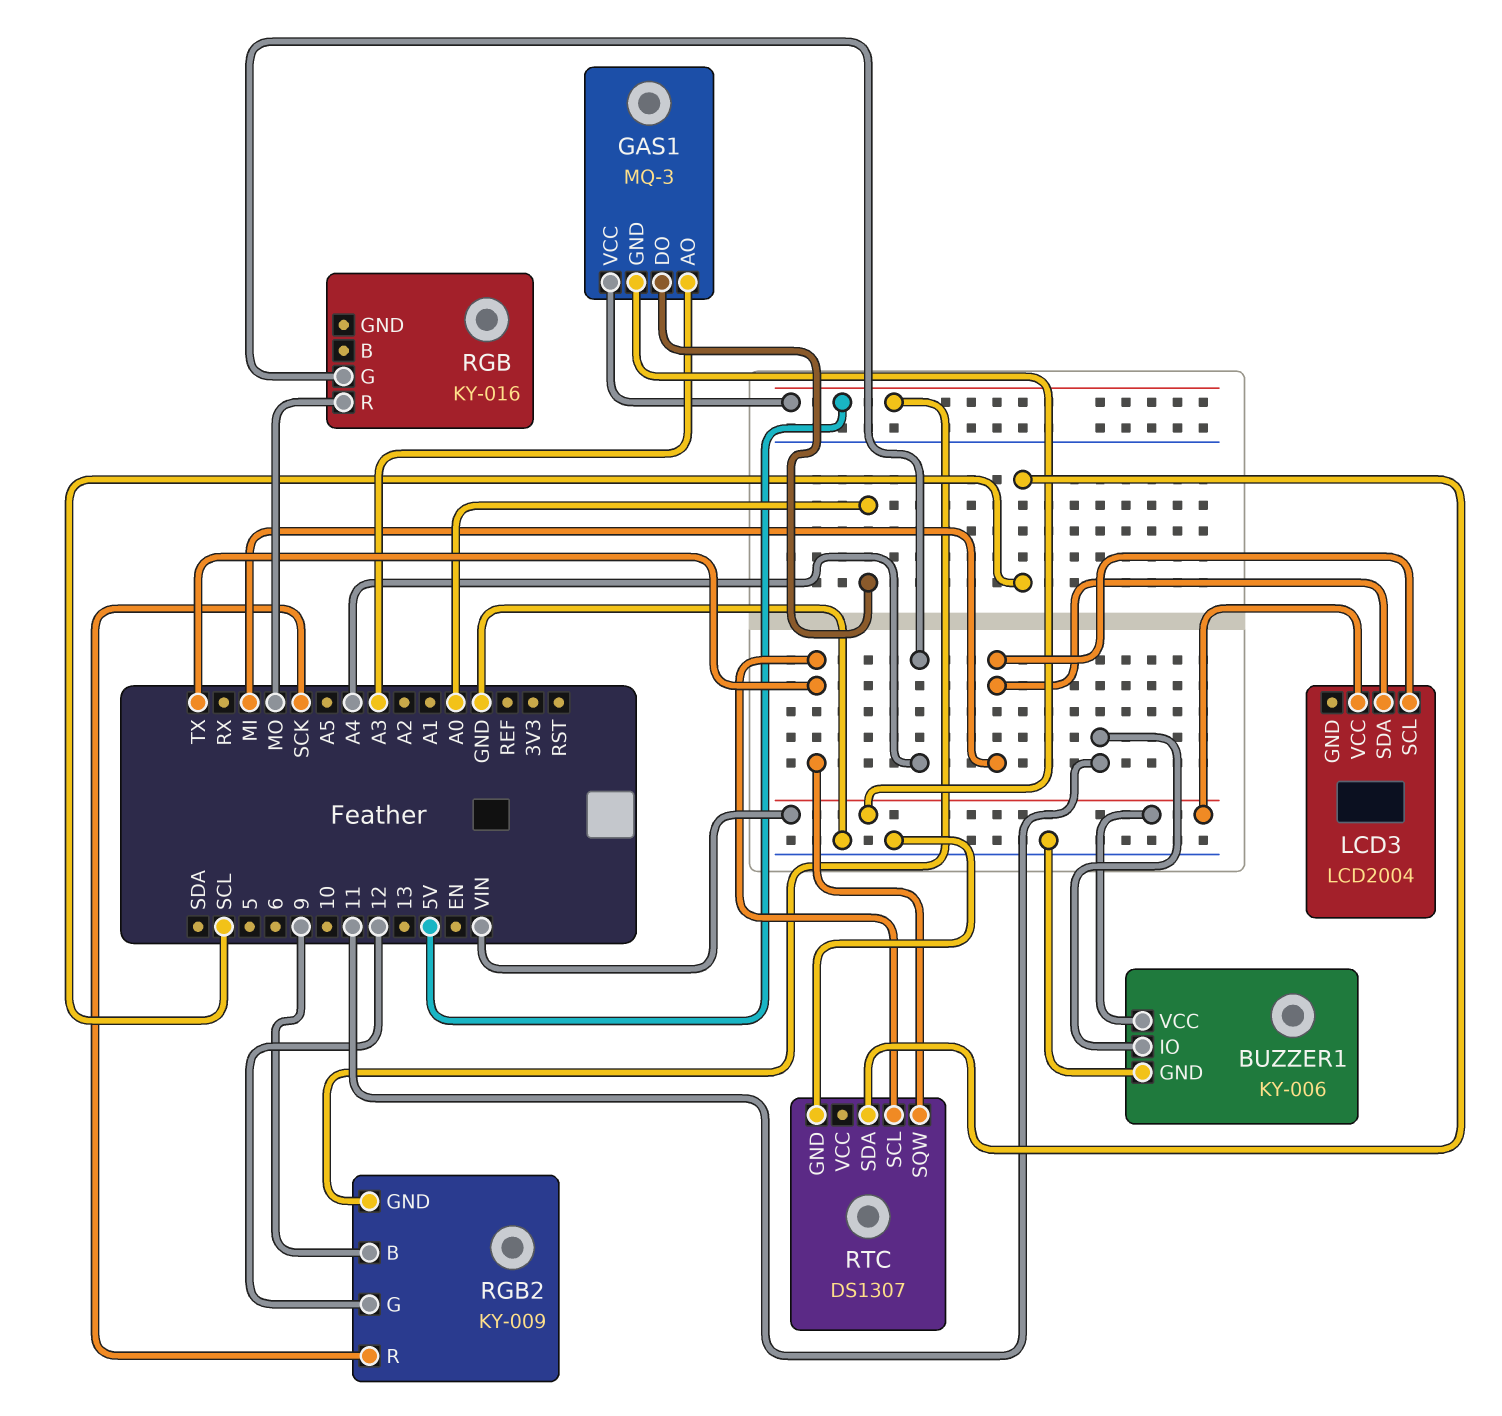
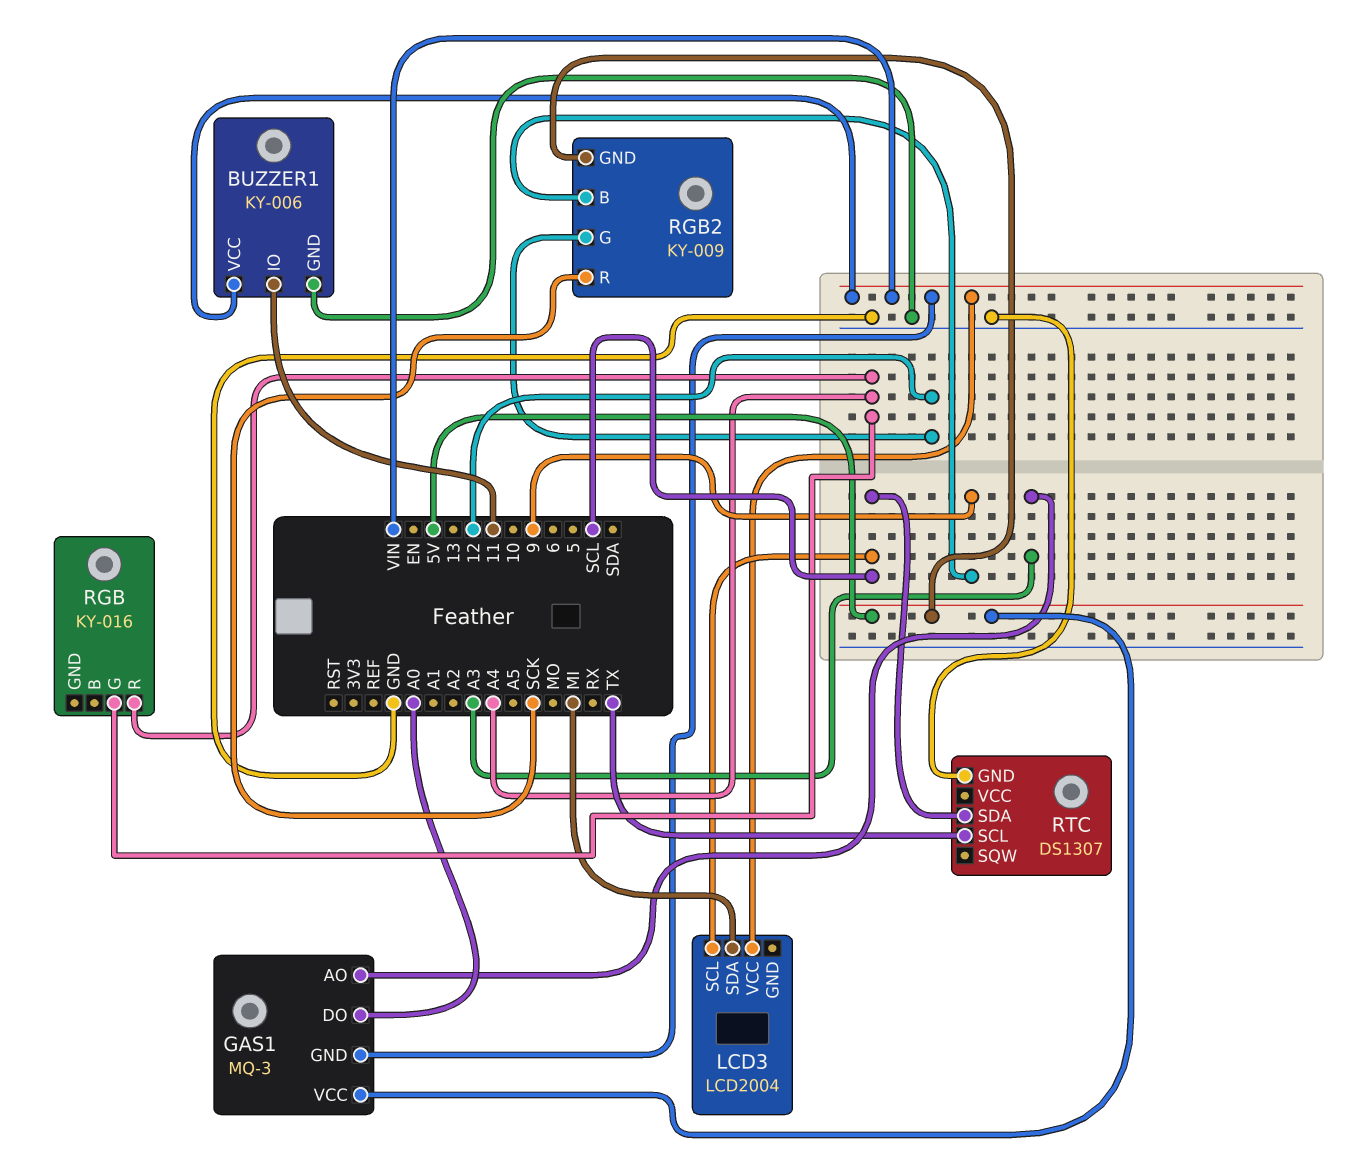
LCD3 pin SCL: MI -> SCL
RGB pin R: MO -> A4
RTC pin SQW: TX -> none

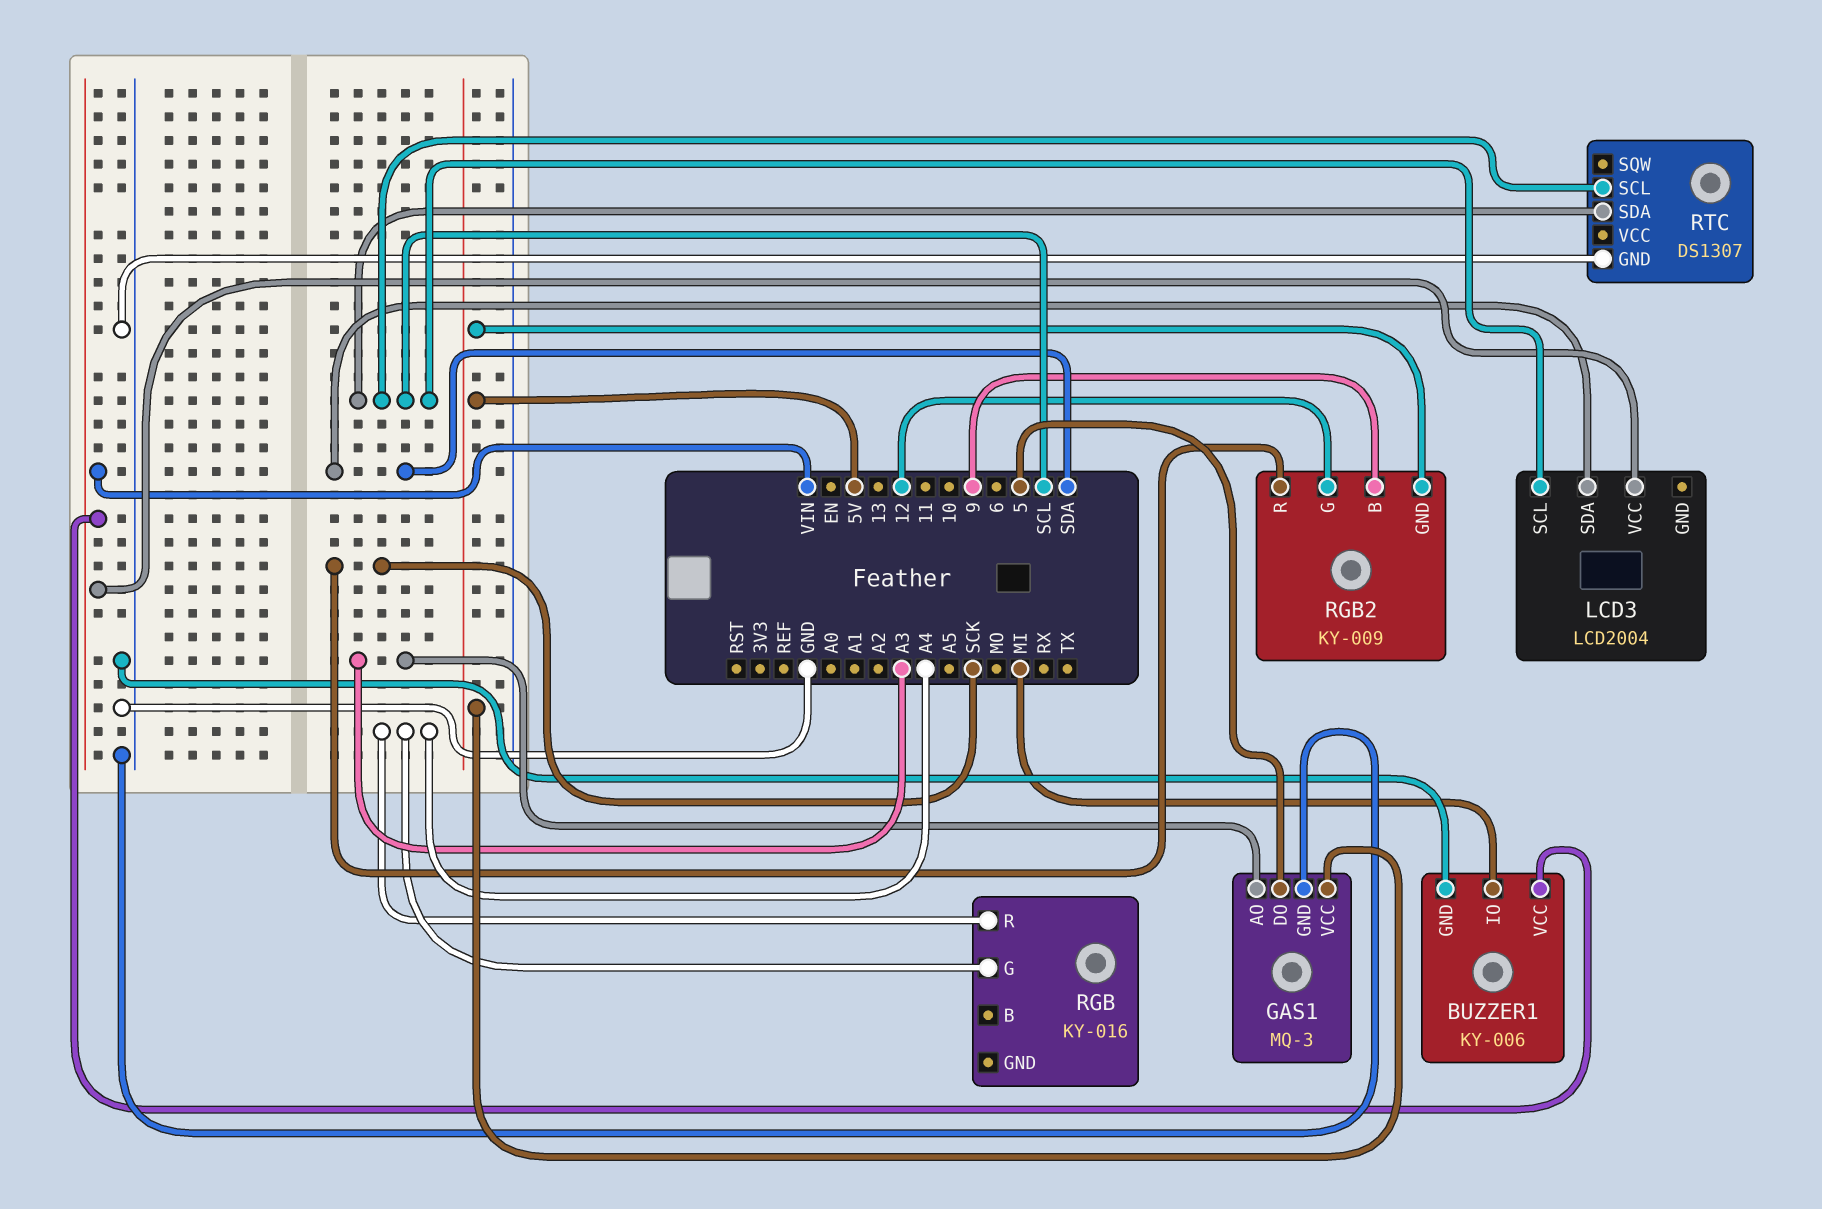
BUZZER1 pin IO: 11 -> MI
GAS1 pin DO: A0 -> 5
GAS1 pin GND: VIN -> GND
LCD3 pin SDA: MI -> SDA
RTC pin SCL: TX -> SCL

